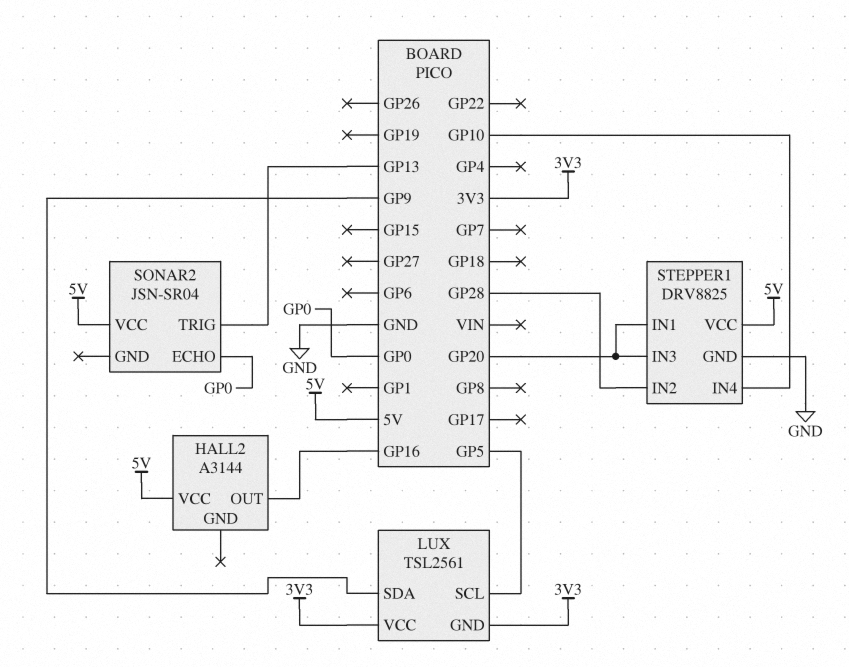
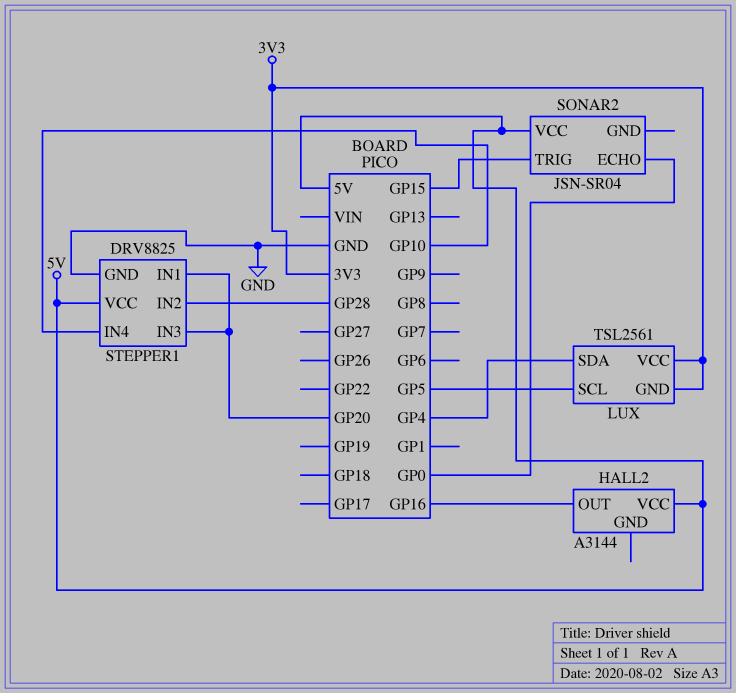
LUX pin SDA: GP9 -> GP4
SONAR2 pin TRIG: GP13 -> GP15

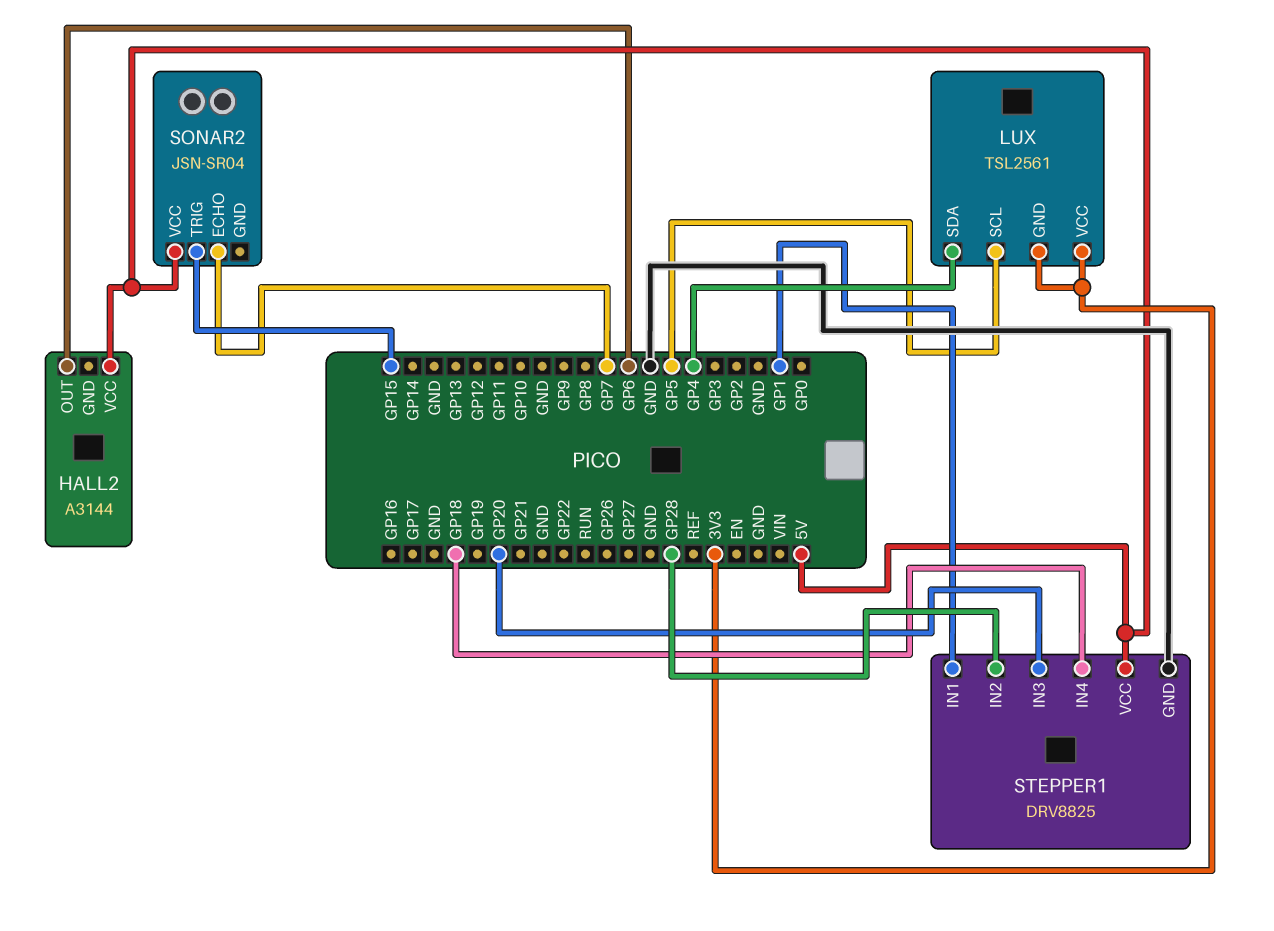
HALL2 pin OUT: GP16 -> GP6
SONAR2 pin ECHO: GP0 -> GP7
STEPPER1 pin IN1: GP20 -> GP1
STEPPER1 pin IN4: GP10 -> GP18

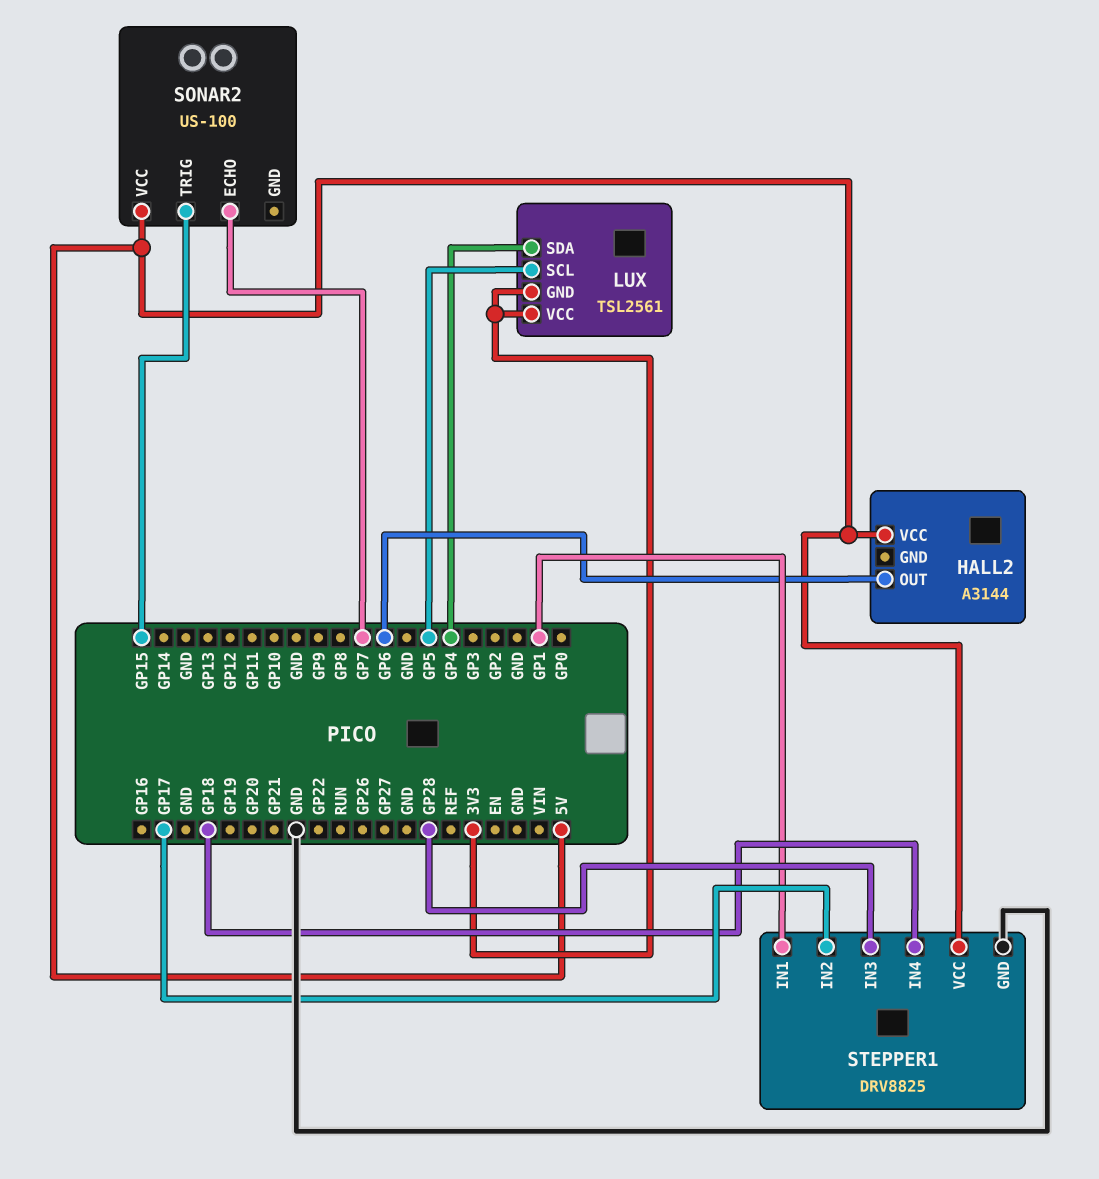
SONAR2: JSN-SR04 -> US-100
STEPPER1 pin IN2: GP28 -> GP17
STEPPER1 pin IN3: GP20 -> GP28

